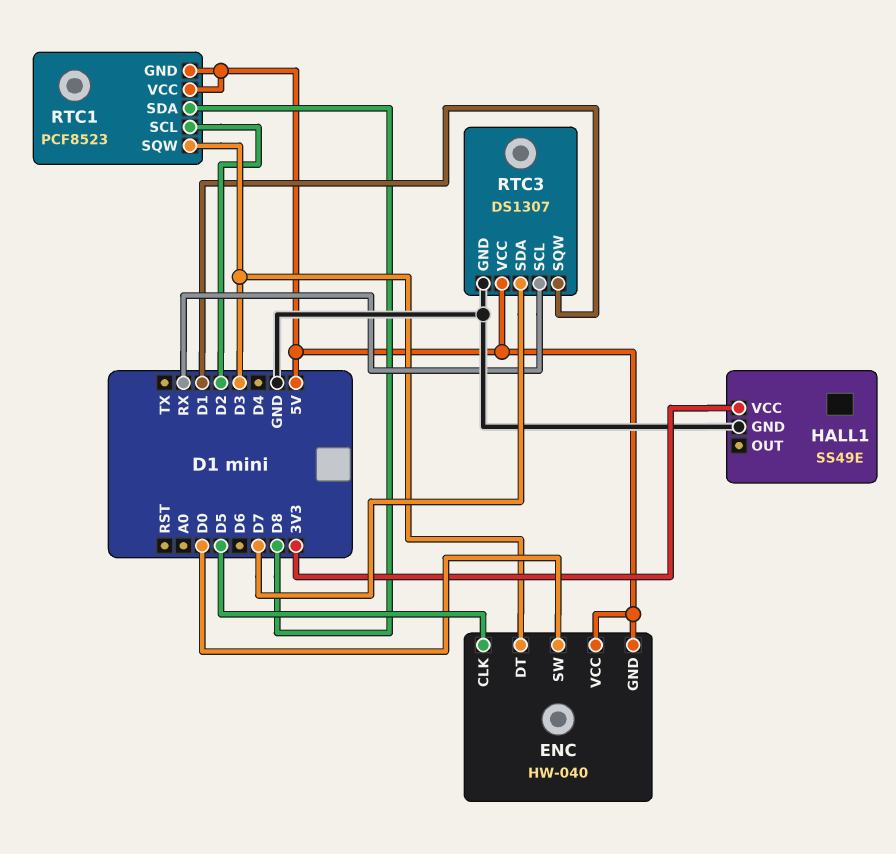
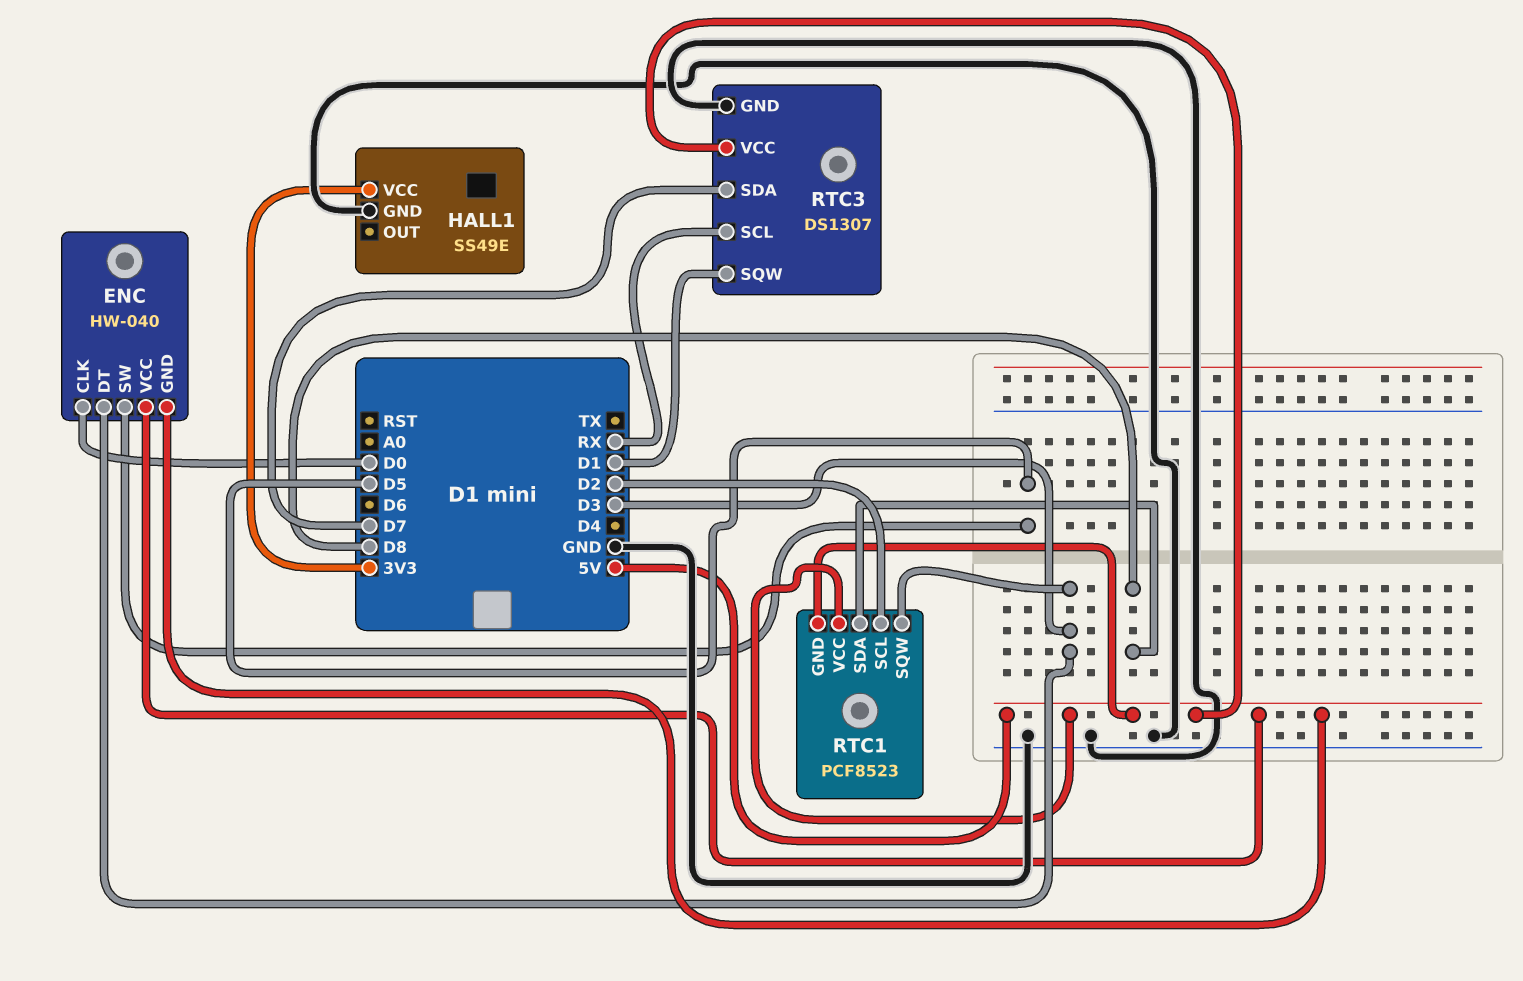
ENC pin CLK: D5 -> D0
ENC pin SW: D0 -> D5

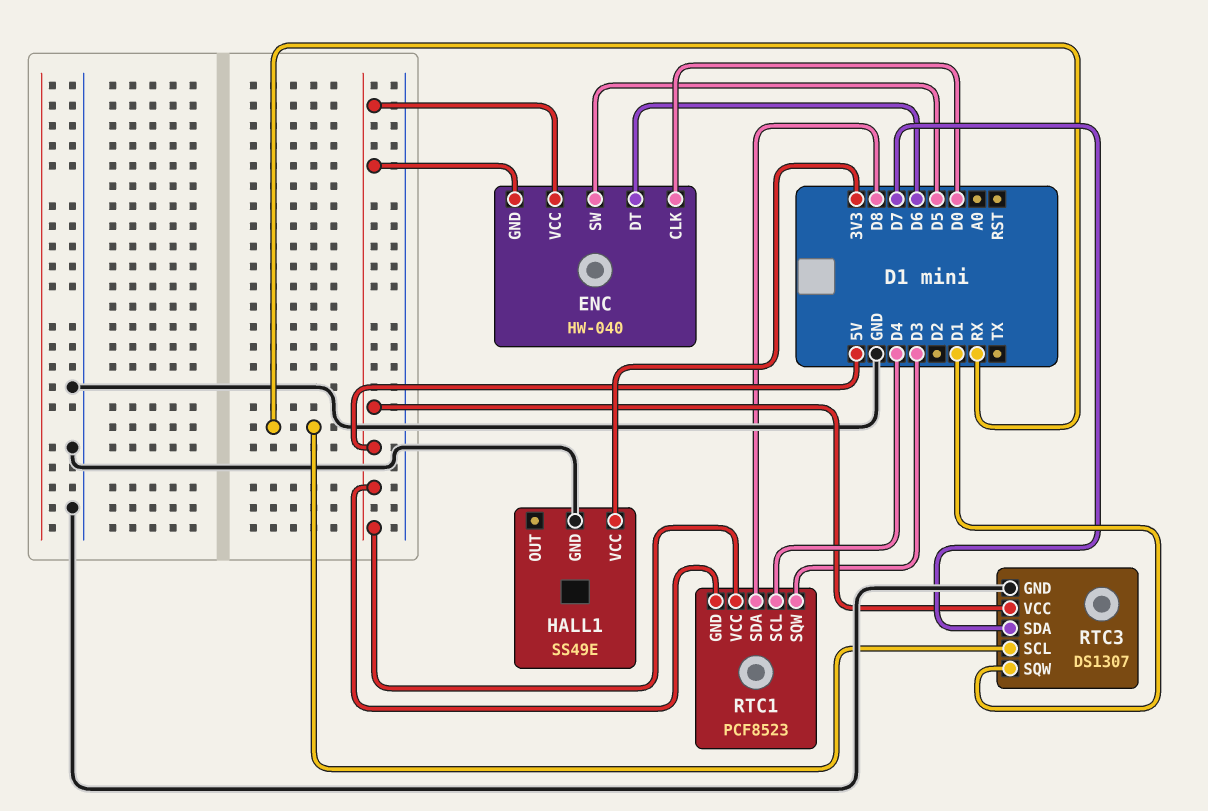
ENC pin DT: D3 -> D6
RTC1 pin SCL: D2 -> D4

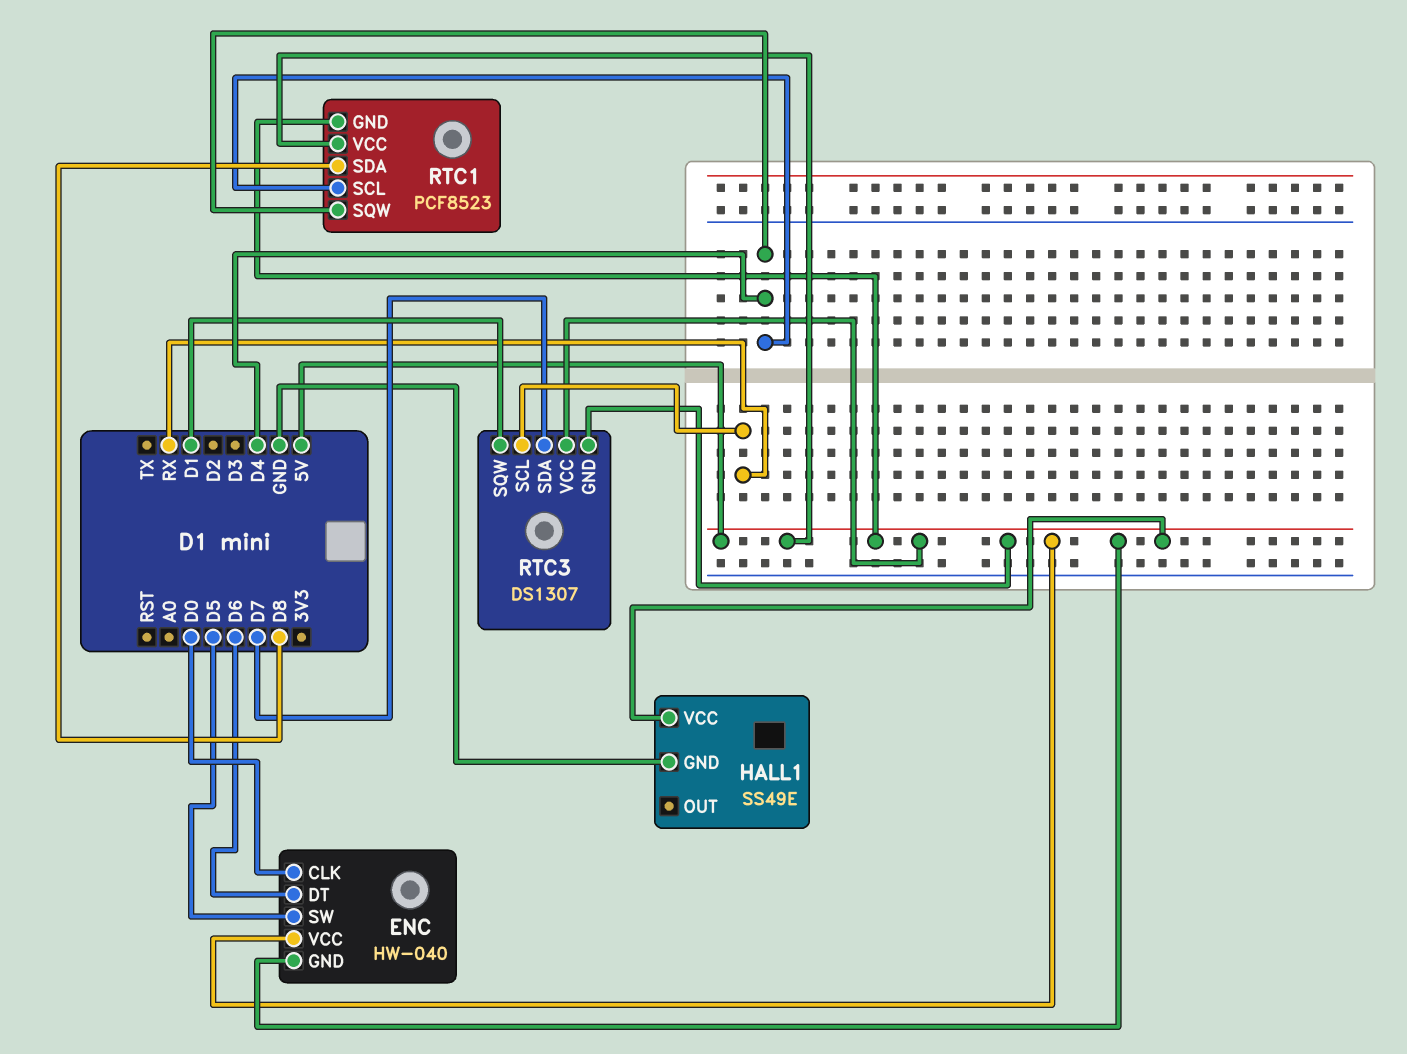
HALL1 pin VCC: 3V3 -> 5V
RTC1 pin SQW: D3 -> D4
RTC3 pin GND: GND -> 5V

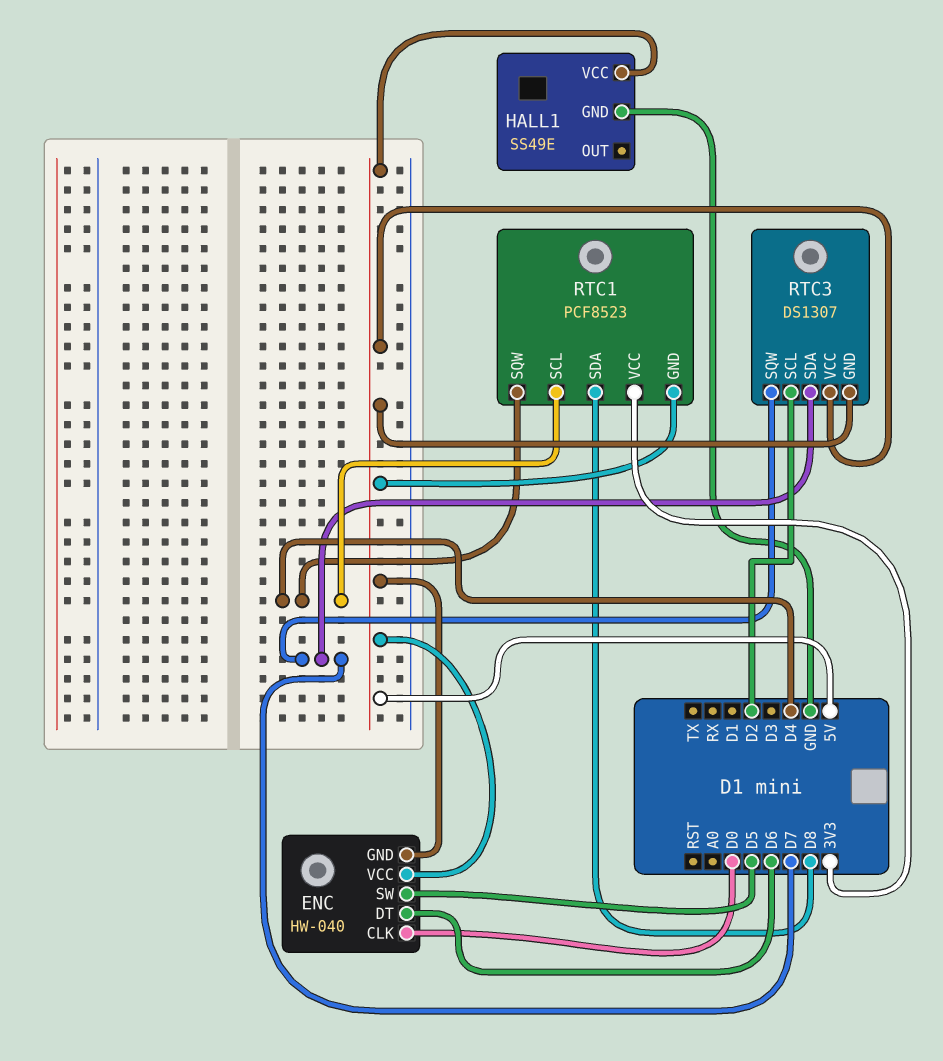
RTC1 pin VCC: 5V -> 3V3
RTC3 pin SCL: RX -> D2
RTC3 pin SQW: D1 -> D7

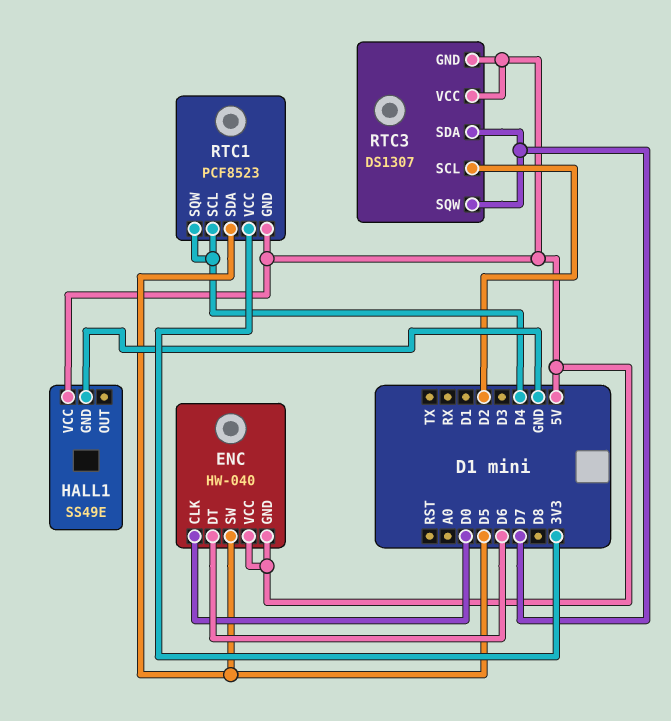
RTC1 pin SDA: D8 -> D5

